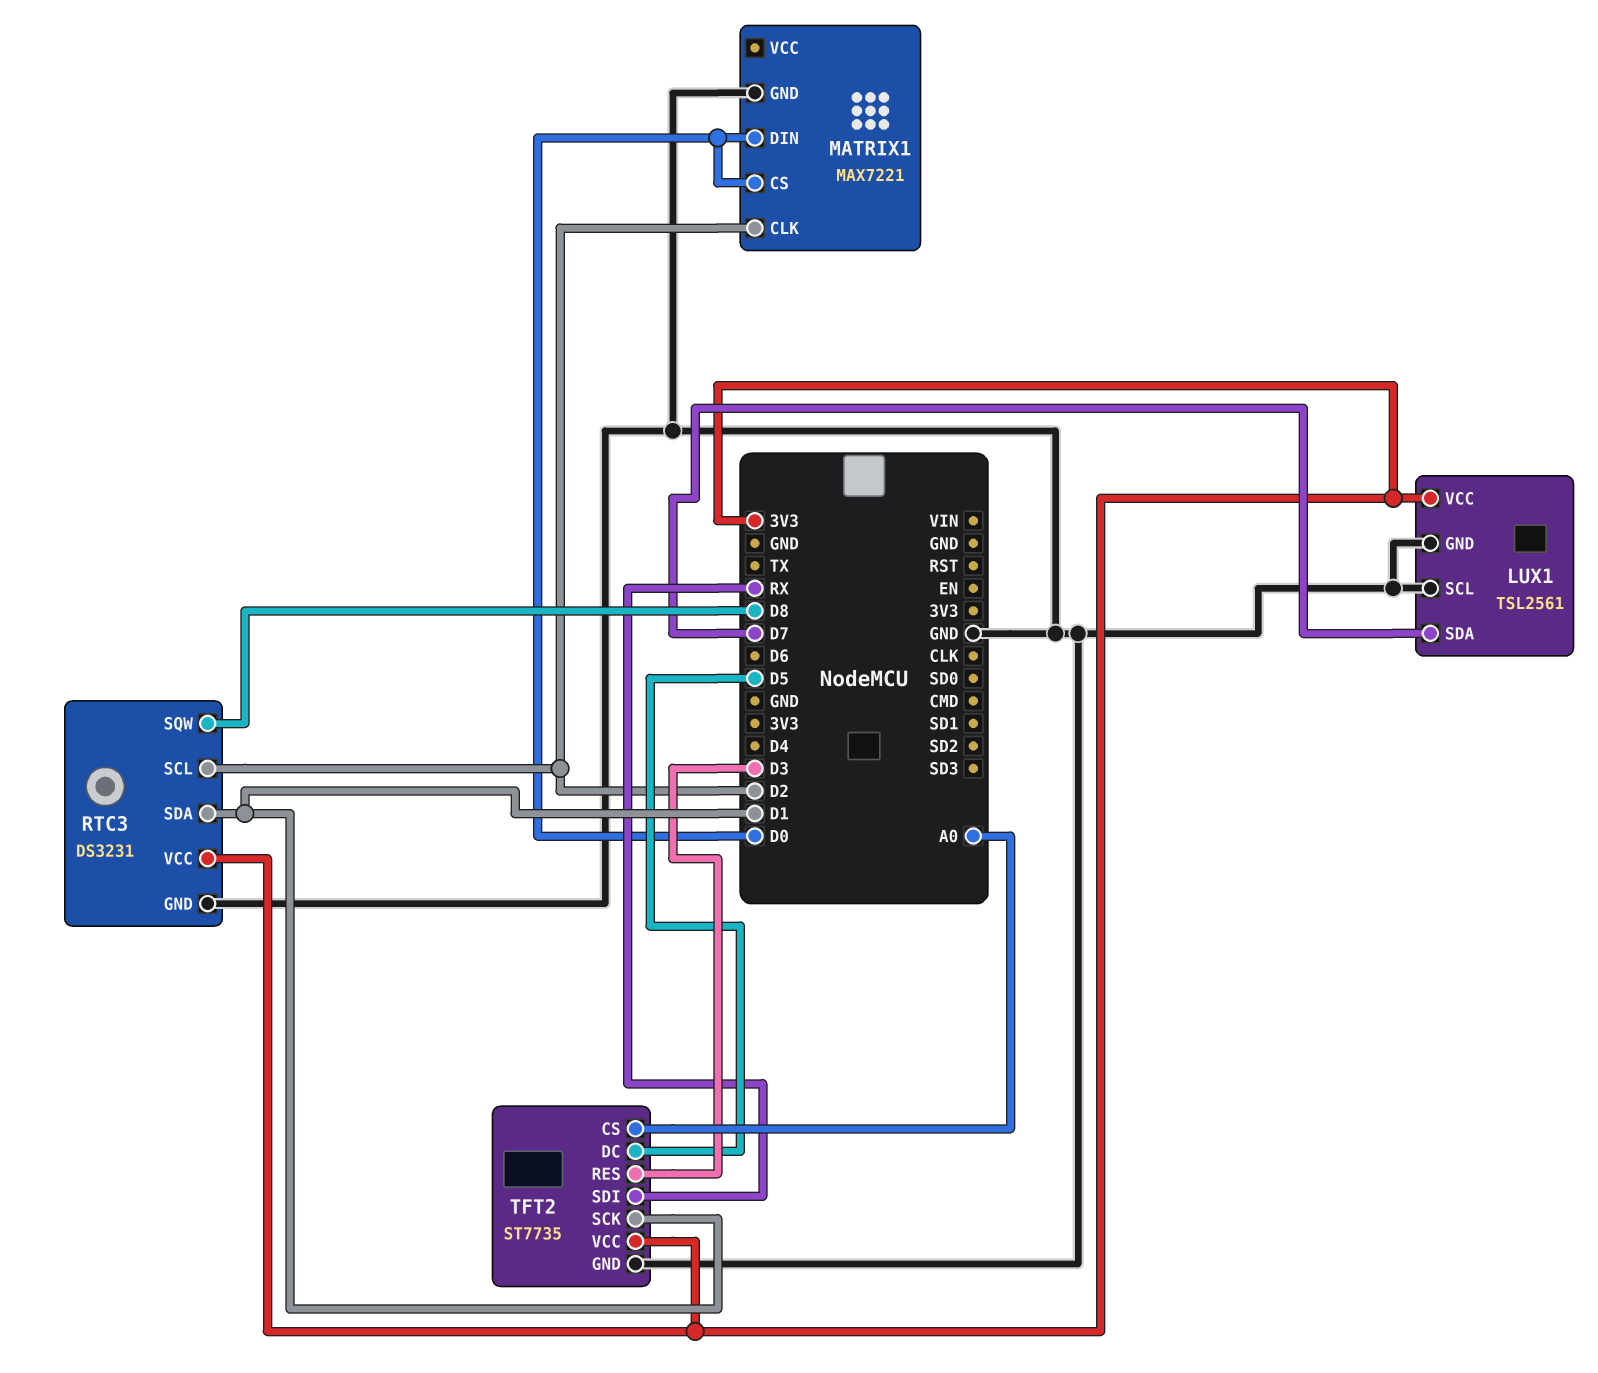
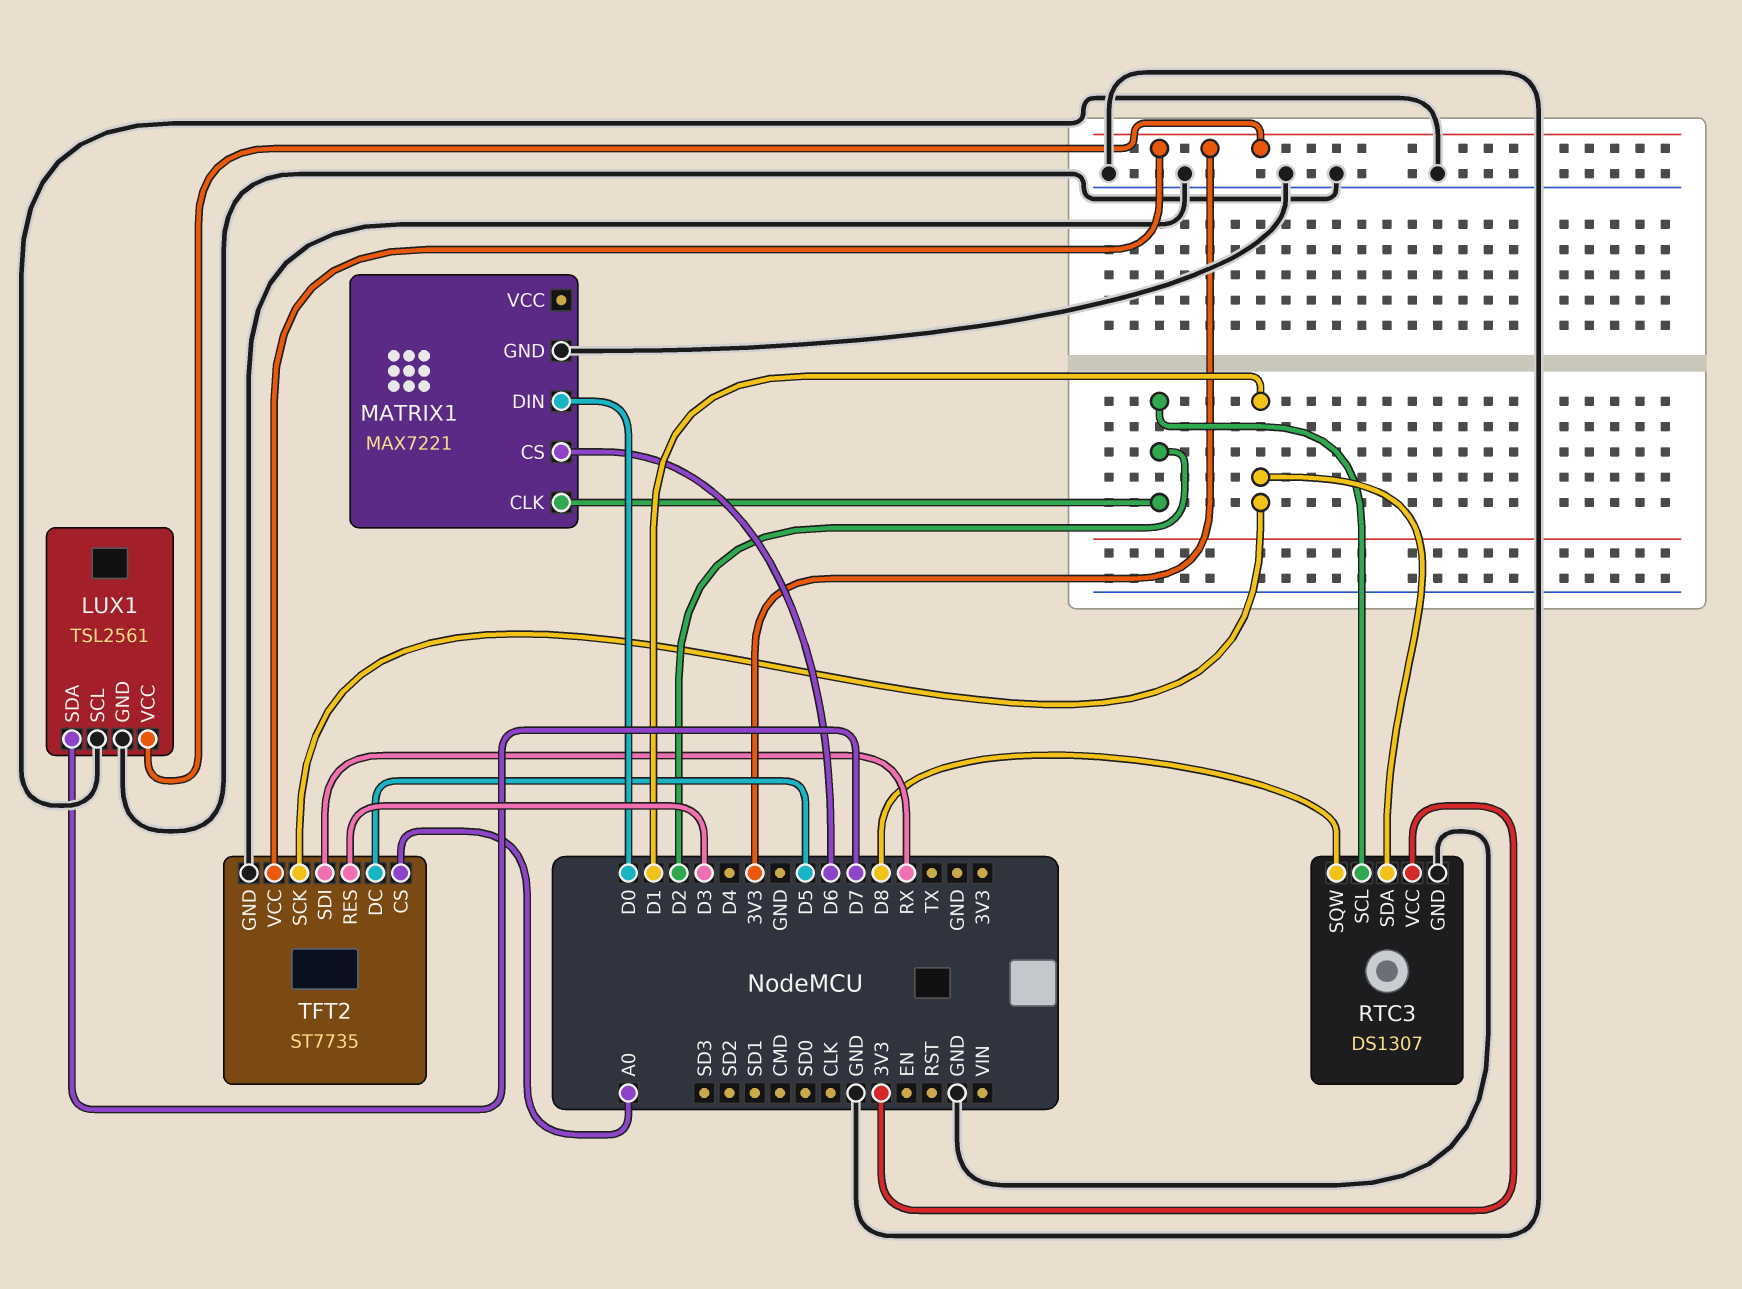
MATRIX1 pin CS: D0 -> D6
RTC3: DS3231 -> DS1307

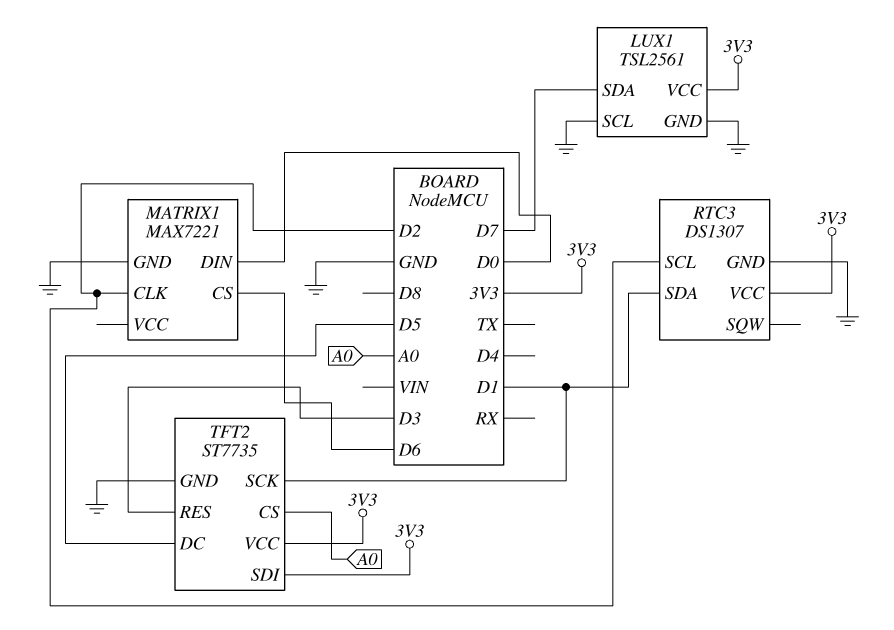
RTC3 pin SQW: D8 -> none
TFT2 pin SDI: RX -> 3V3

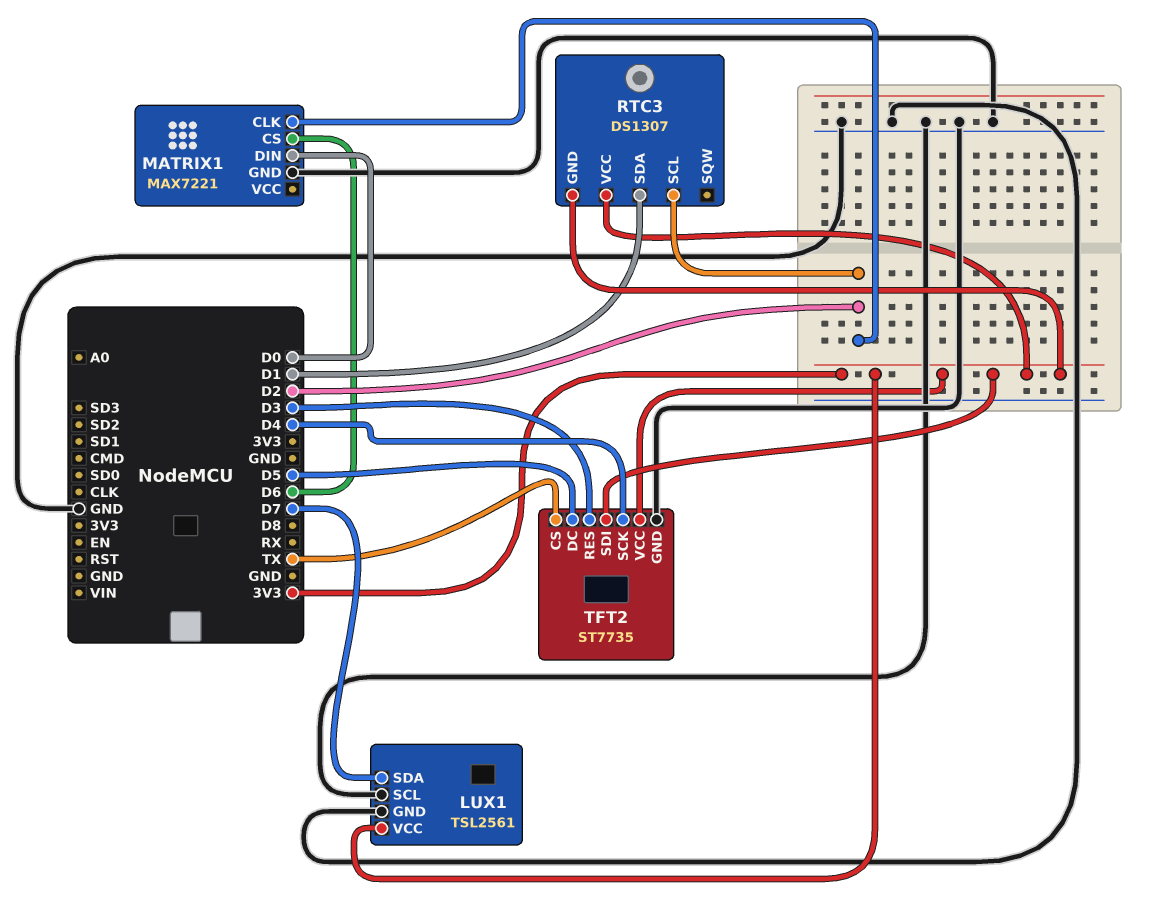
RTC3 pin GND: GND -> 3V3
TFT2 pin CS: A0 -> TX
TFT2 pin SCK: D1 -> D4

